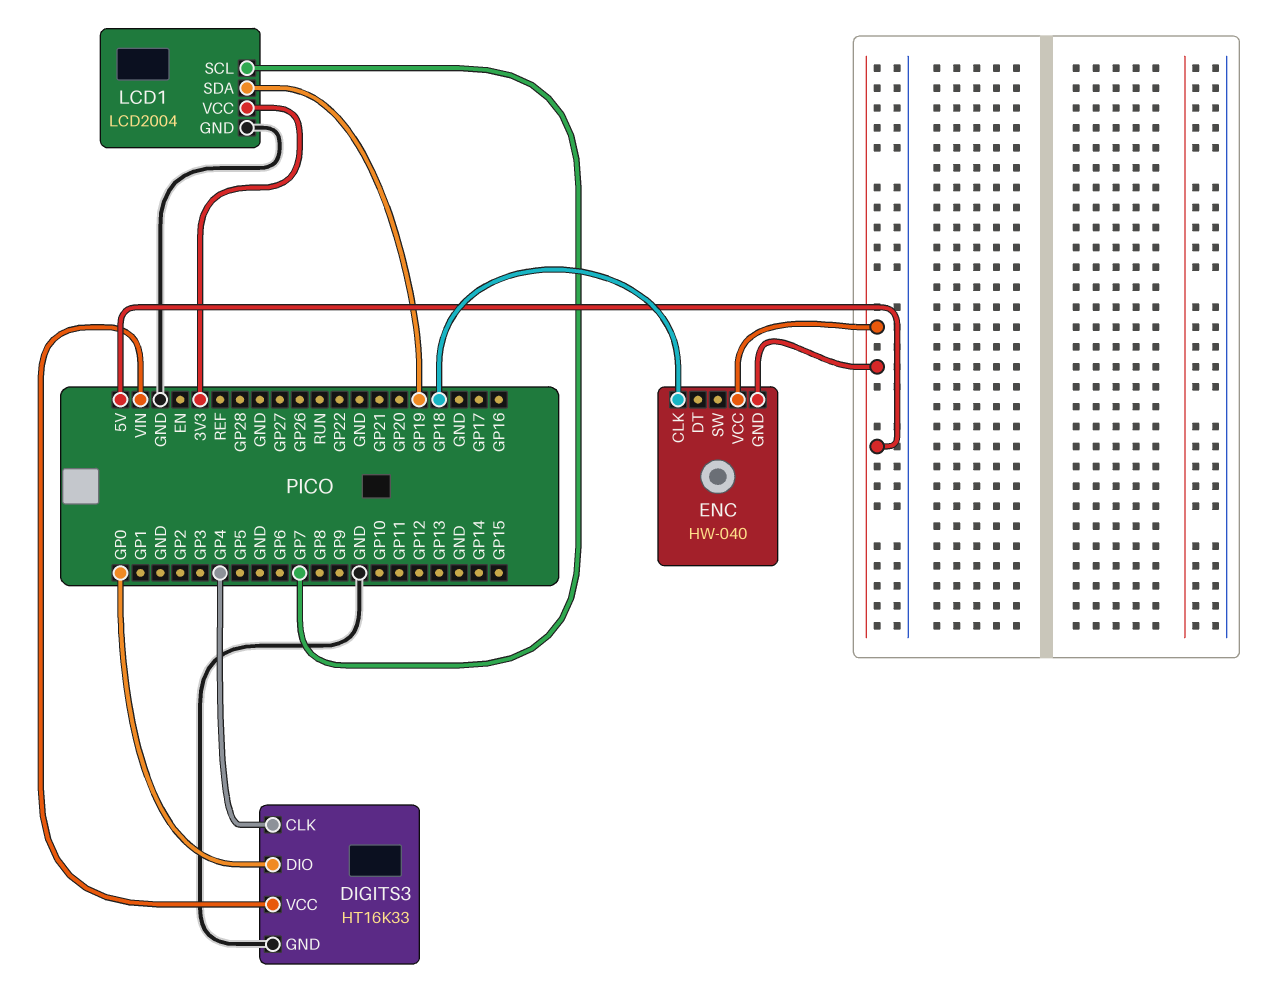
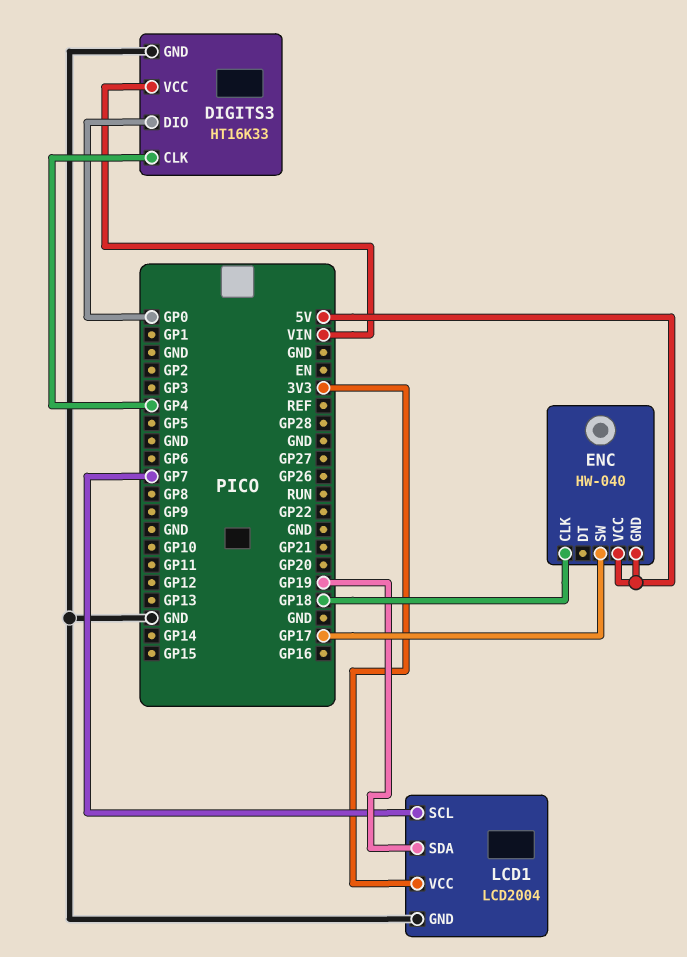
ENC pin SW: none -> GP17

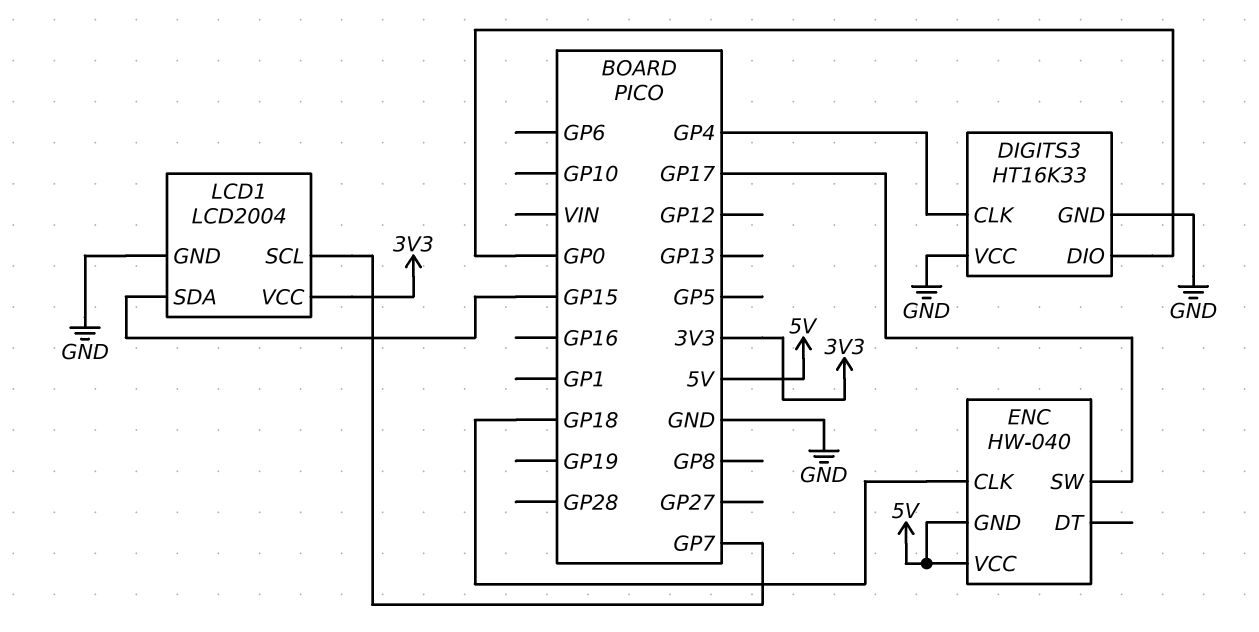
DIGITS3 pin VCC: VIN -> GND
LCD1 pin SDA: GP19 -> GP15

